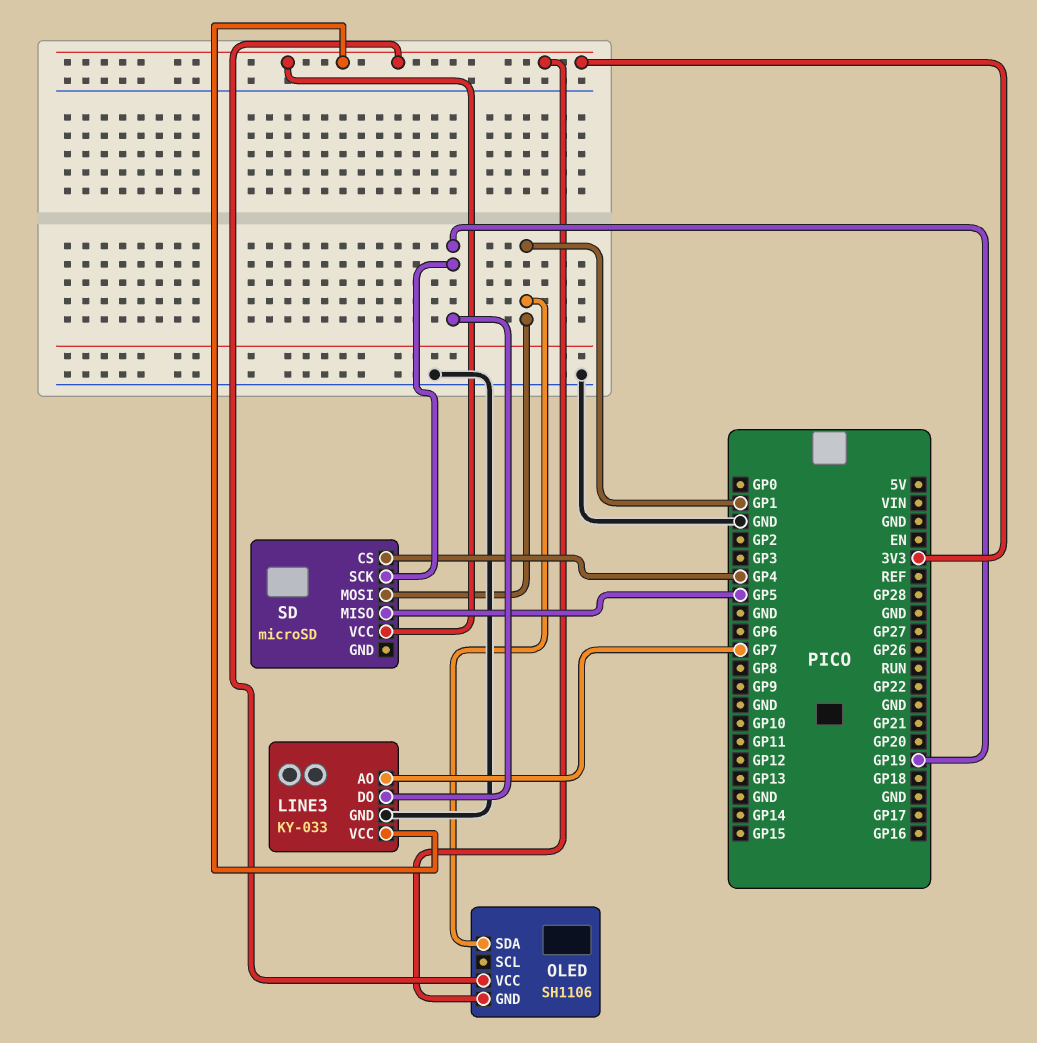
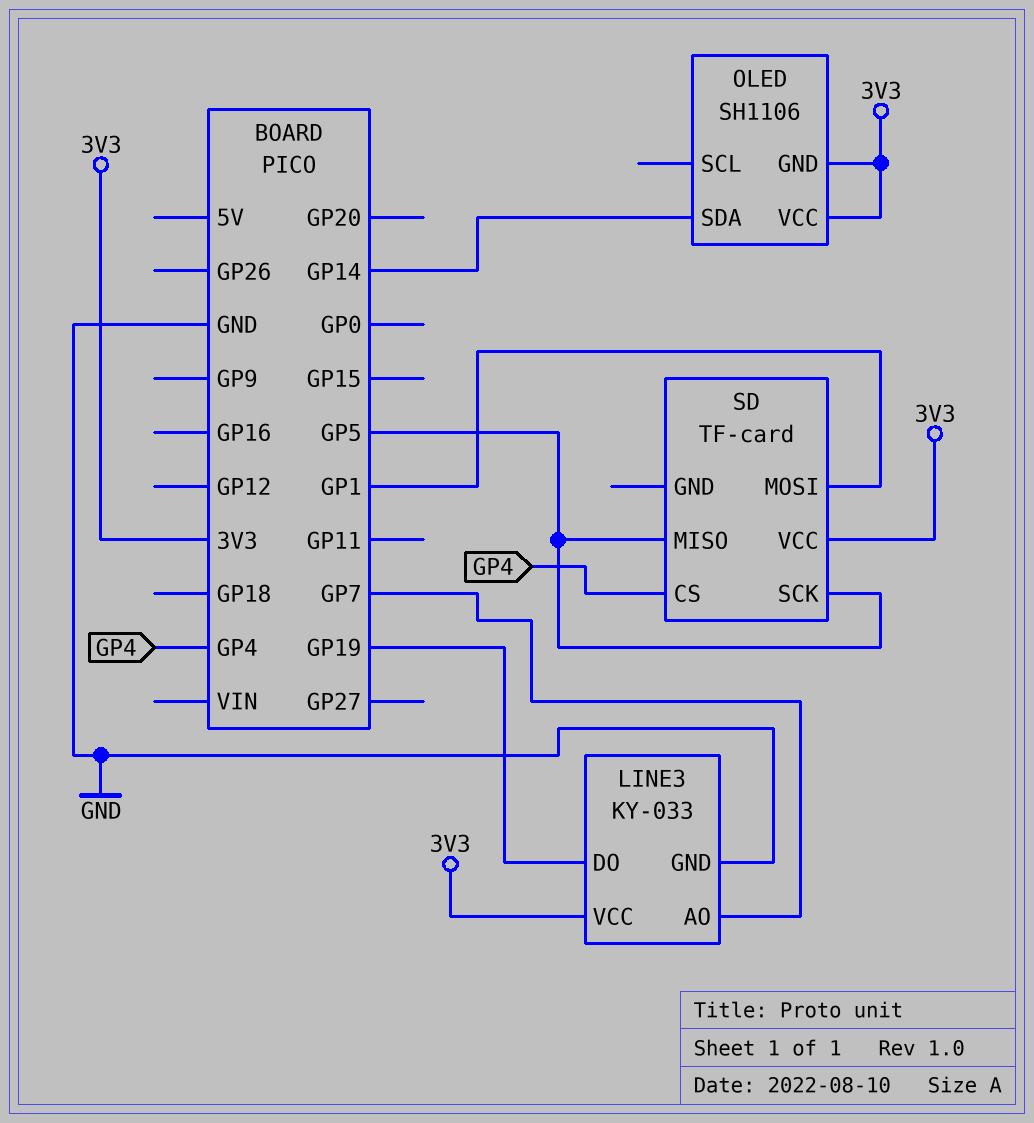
OLED pin SDA: GP1 -> GP14
SD: microSD -> TF-card
SD pin SCK: GP19 -> GP5

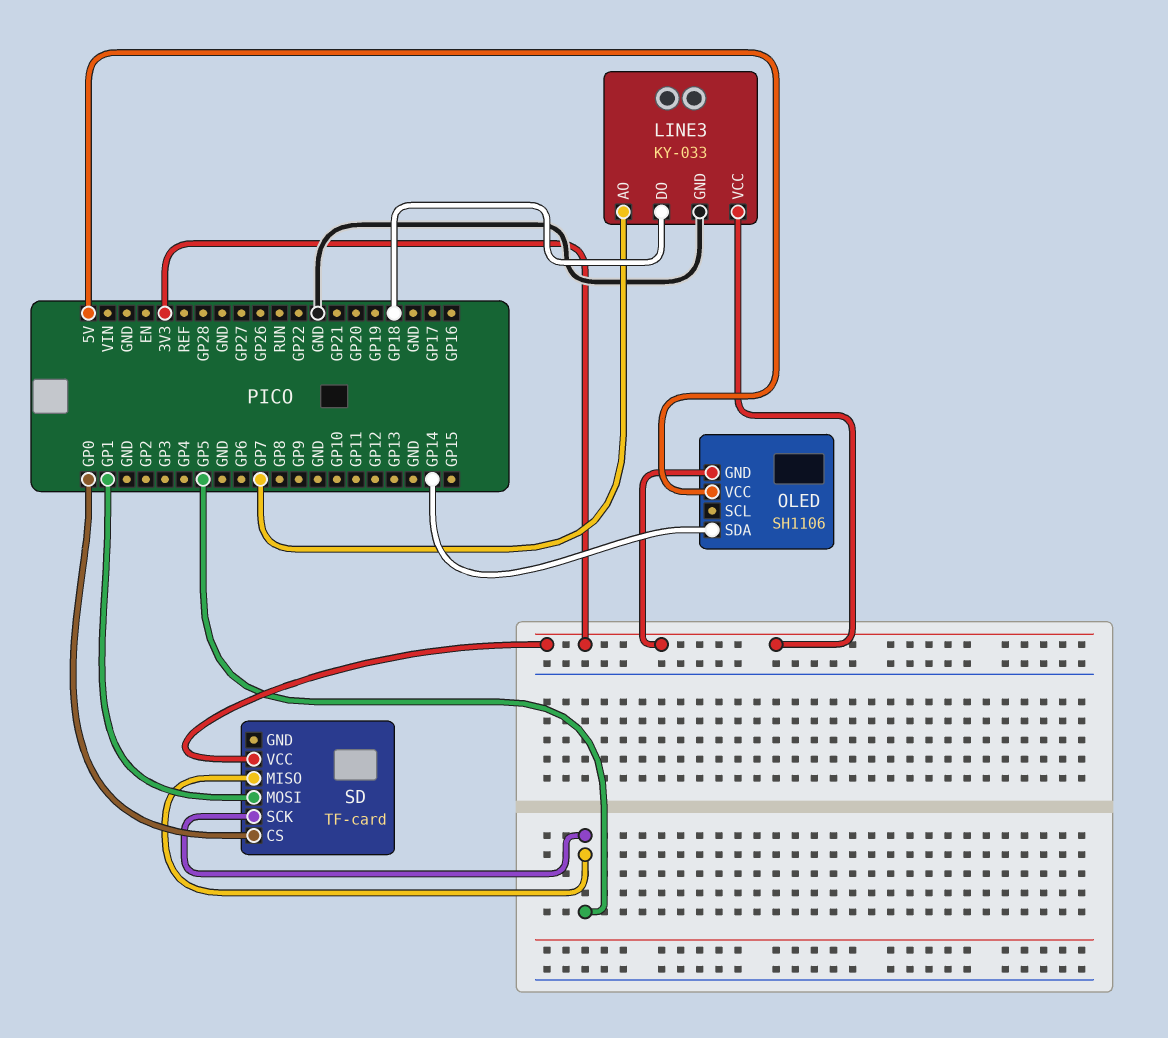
LINE3 pin DO: GP19 -> GP18
OLED pin VCC: 3V3 -> 5V
SD pin CS: GP4 -> GP0

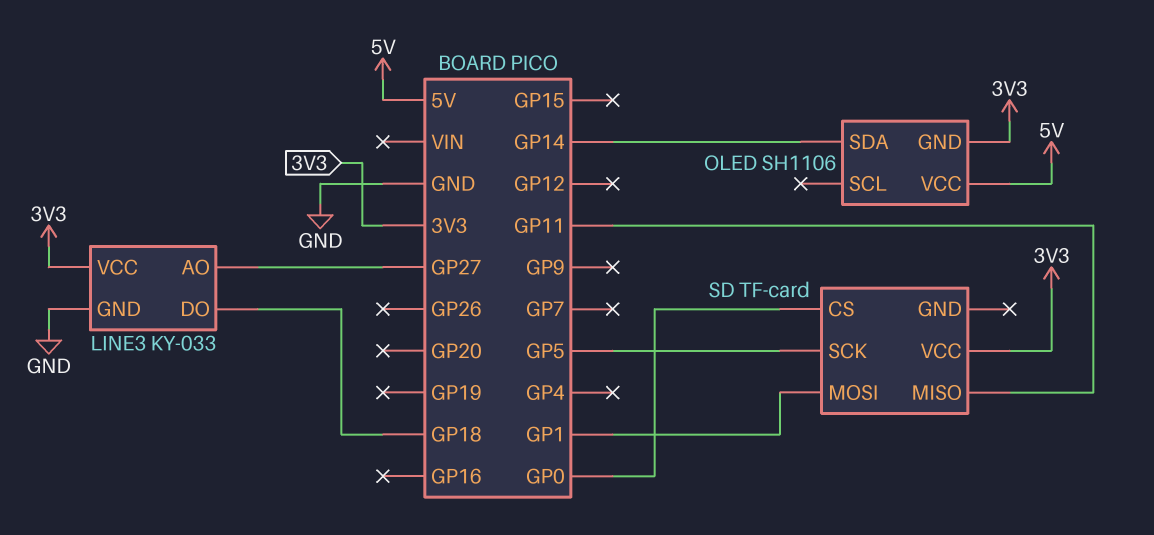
LINE3 pin AO: GP7 -> GP27
SD pin MISO: GP5 -> GP11

